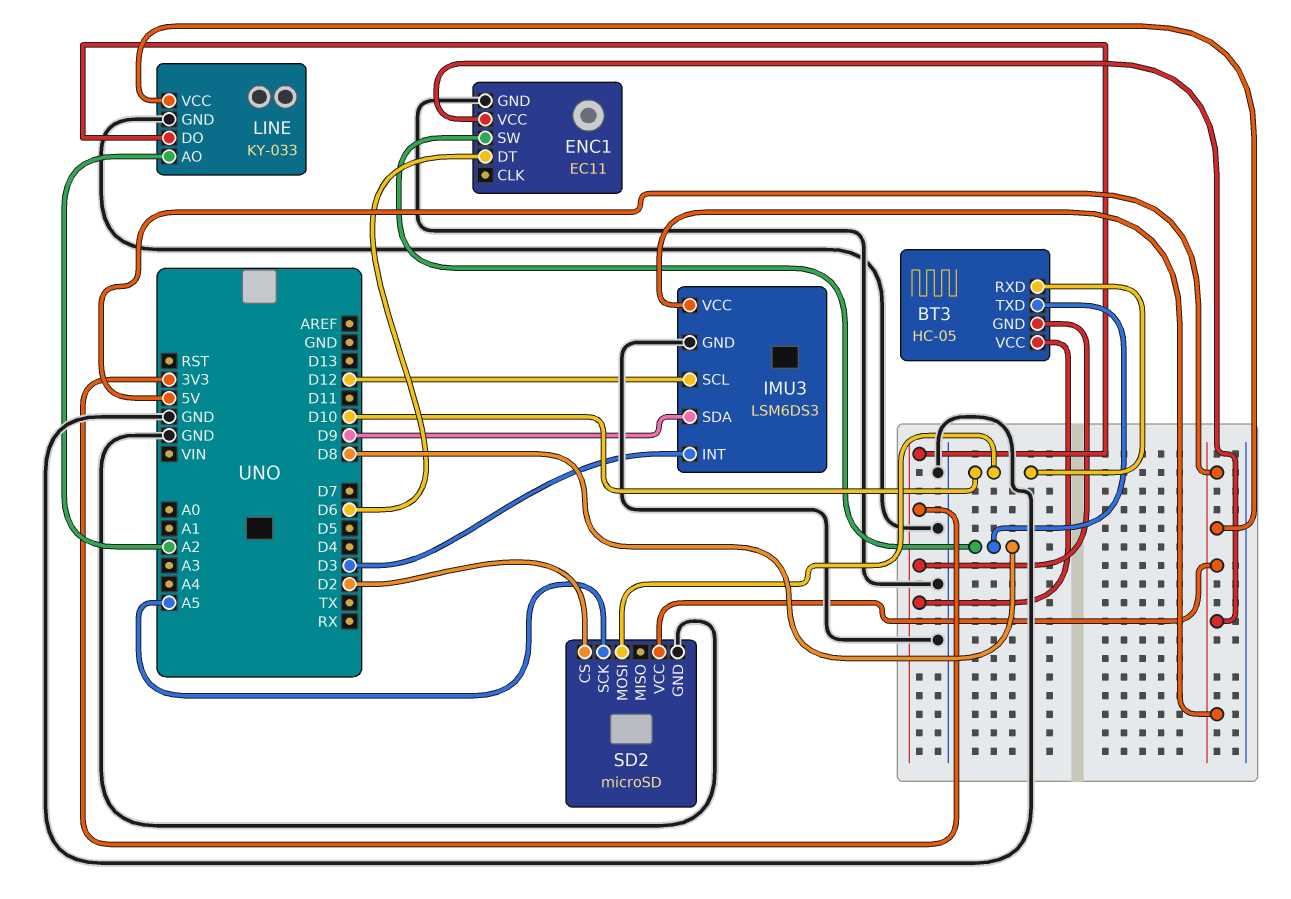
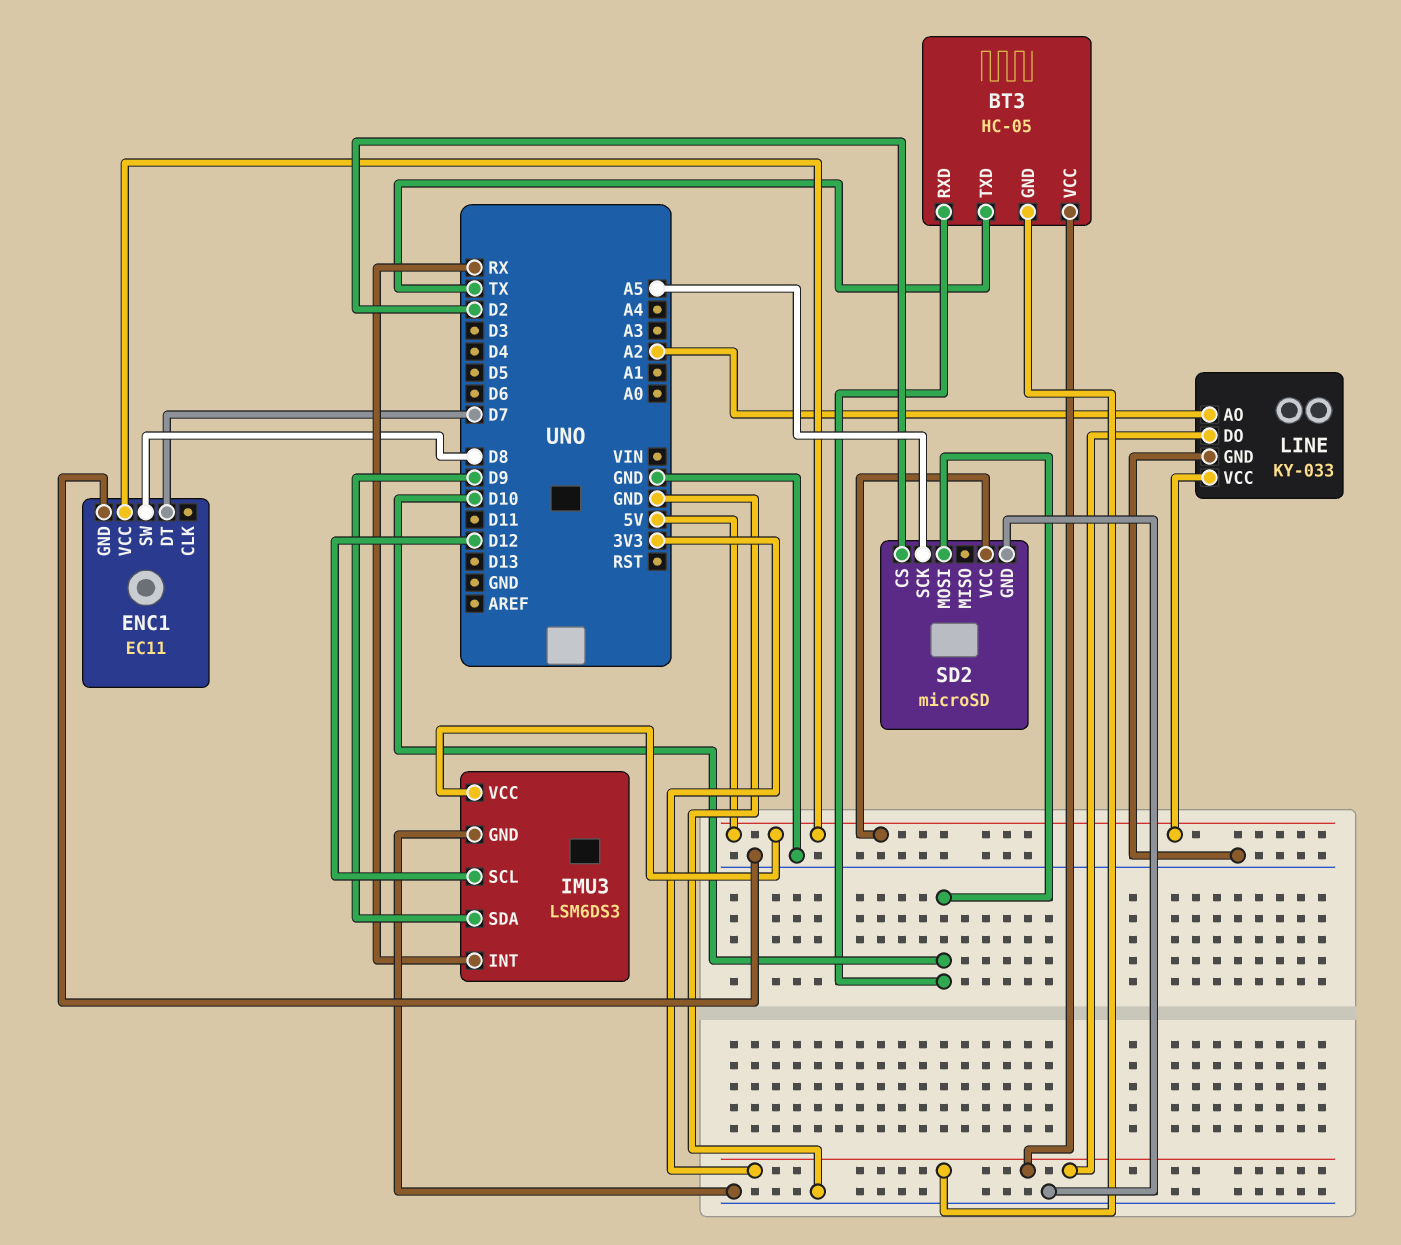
BT3 pin TXD: D8 -> TX
ENC1 pin DT: D6 -> D7
IMU3 pin INT: D3 -> RX

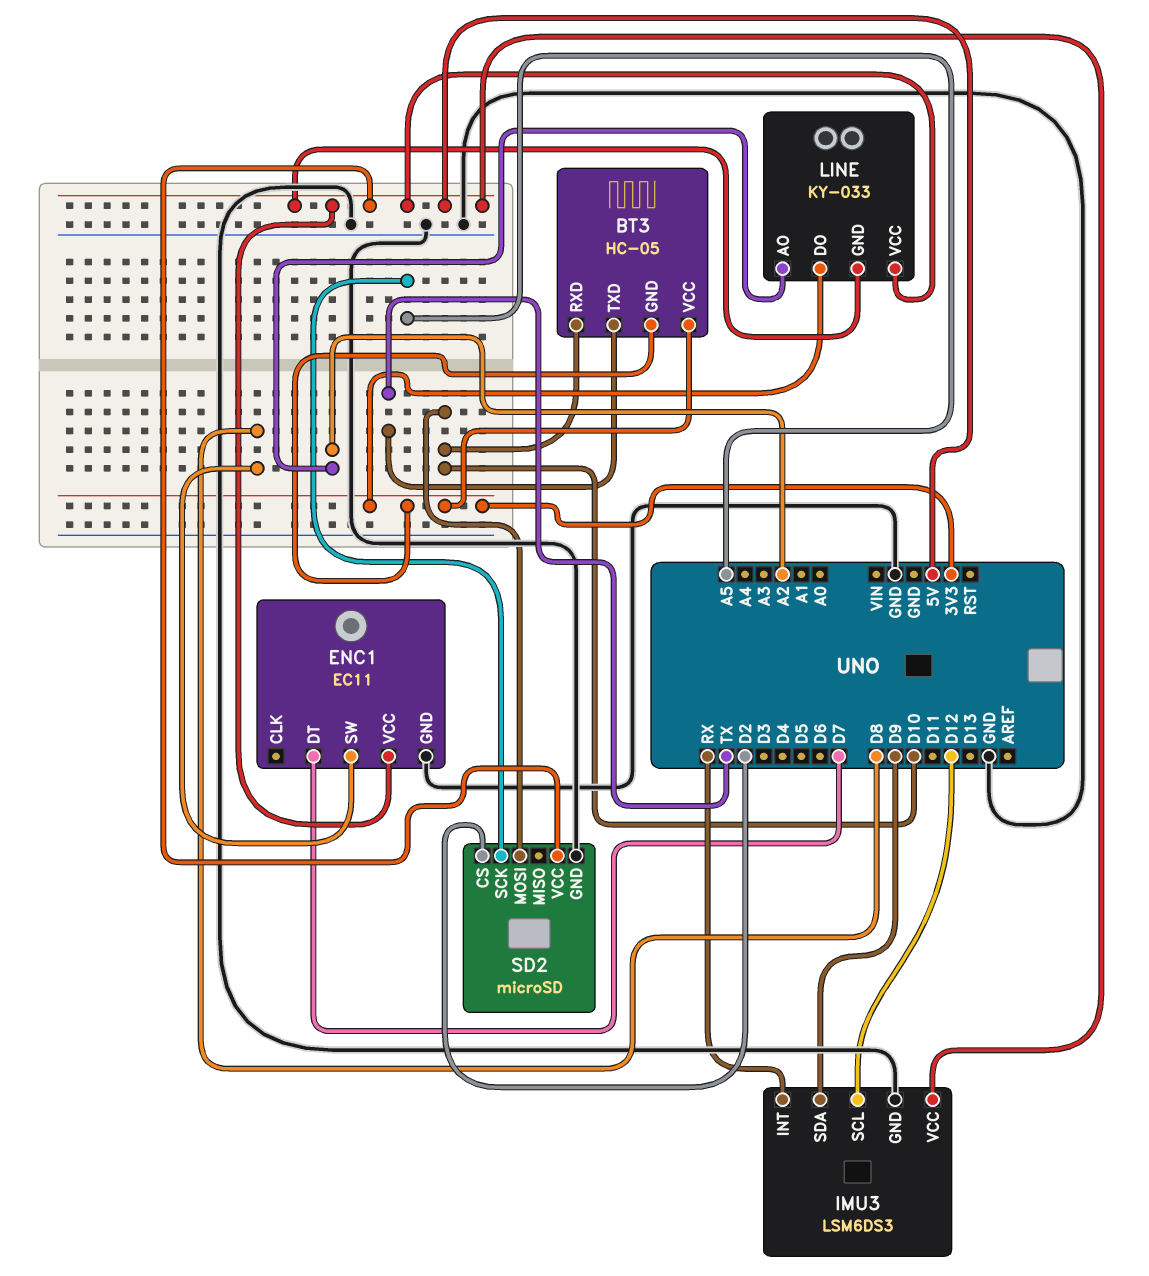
LINE pin GND: GND -> 5V

